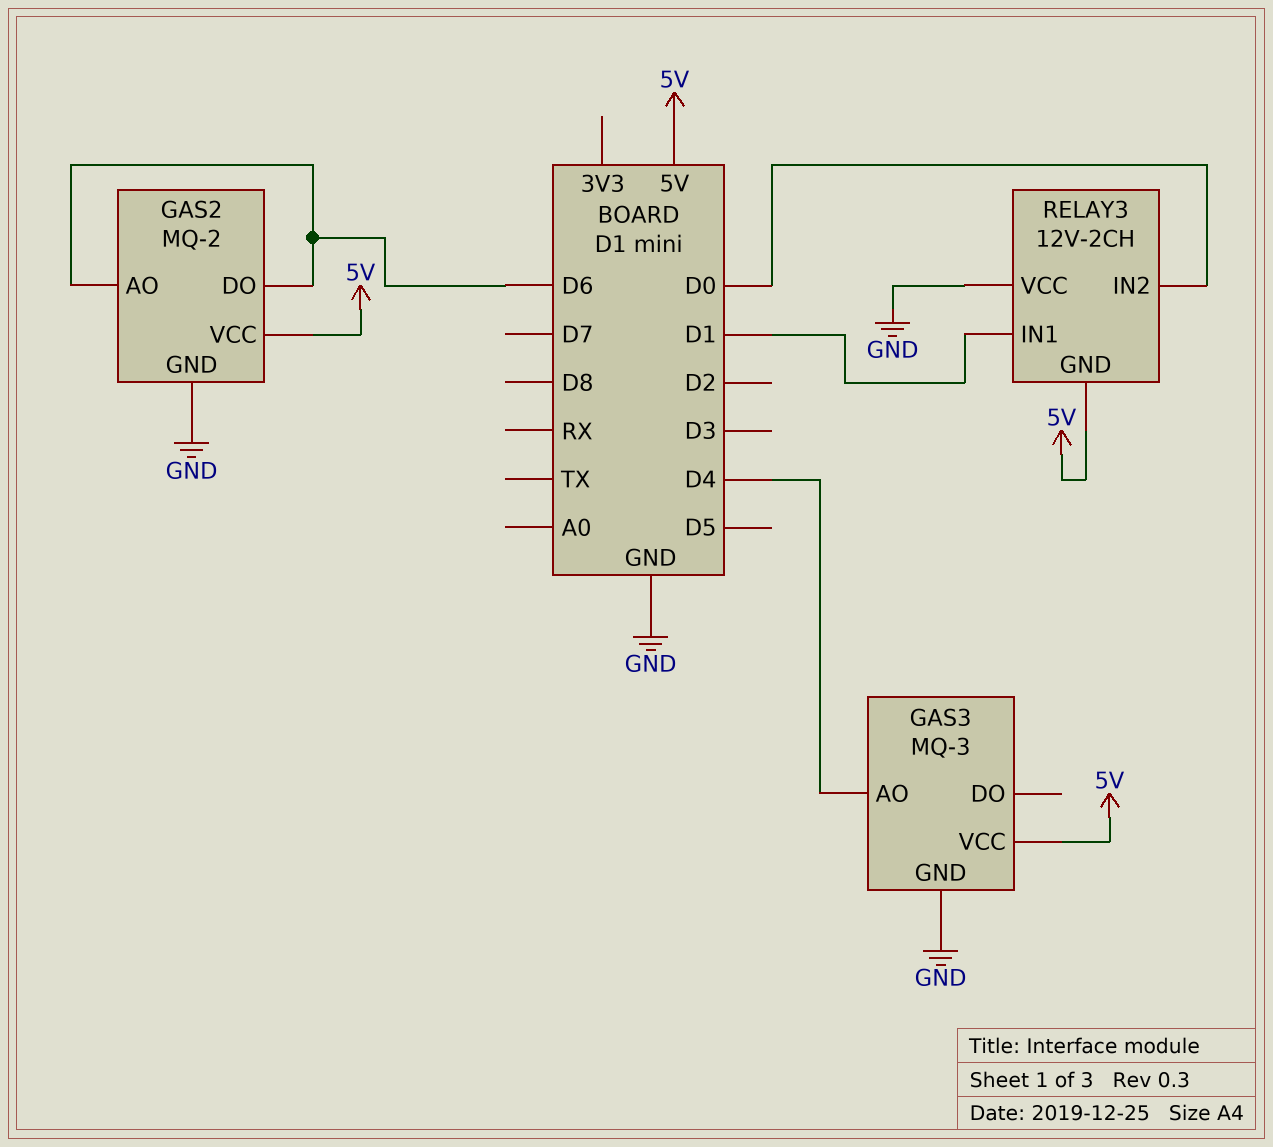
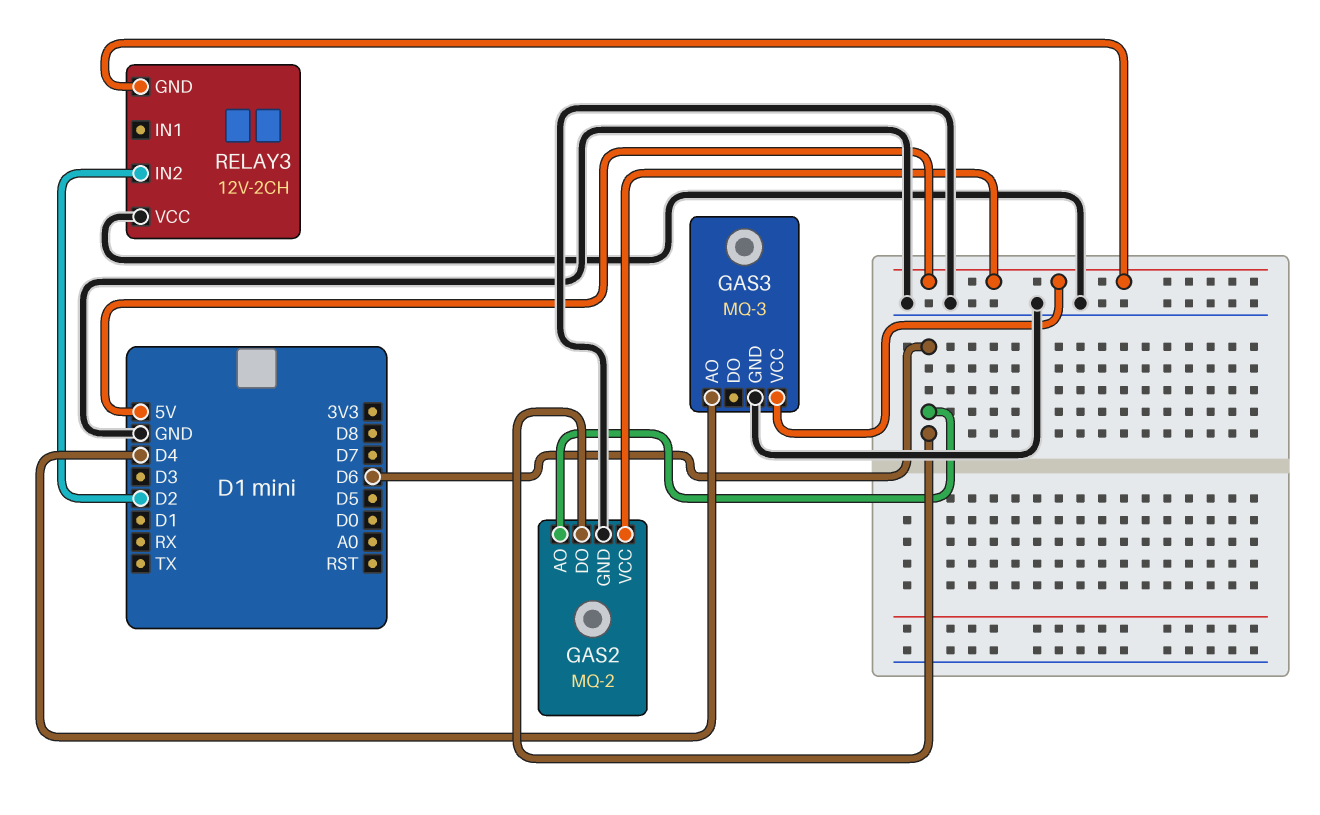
RELAY3 pin IN1: D1 -> none
RELAY3 pin IN2: D0 -> D2

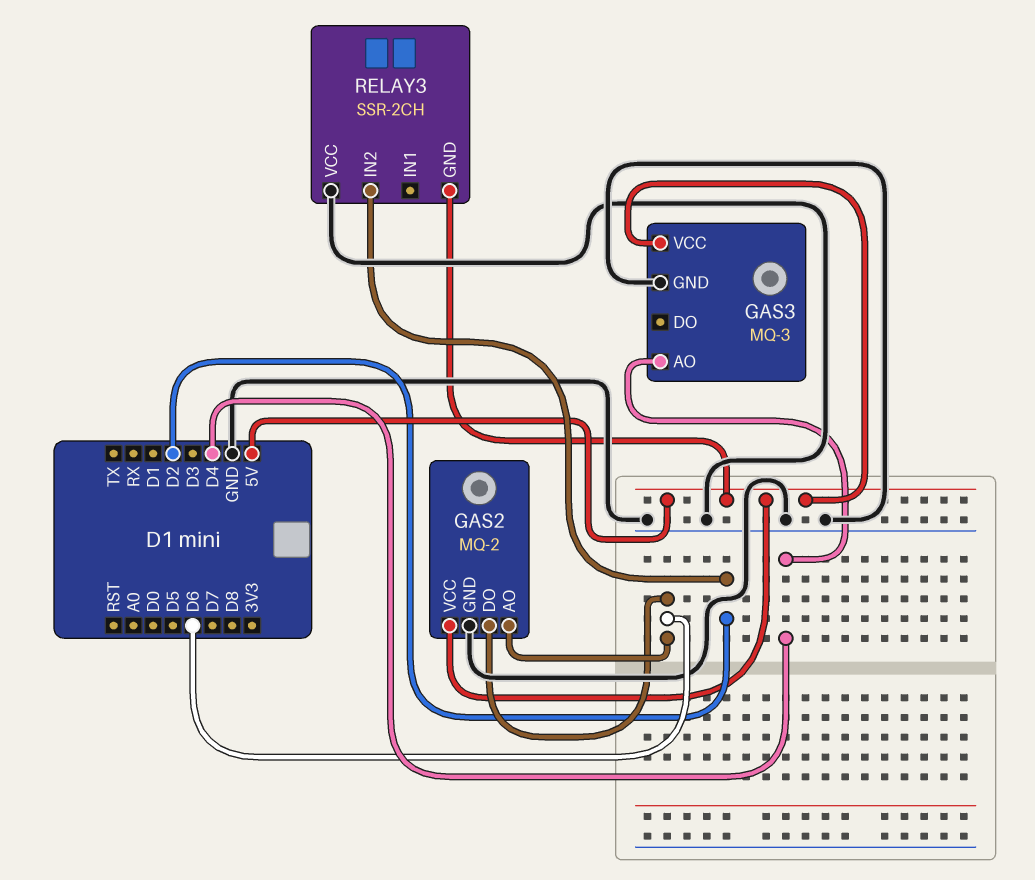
RELAY3: 12V-2CH -> SSR-2CH

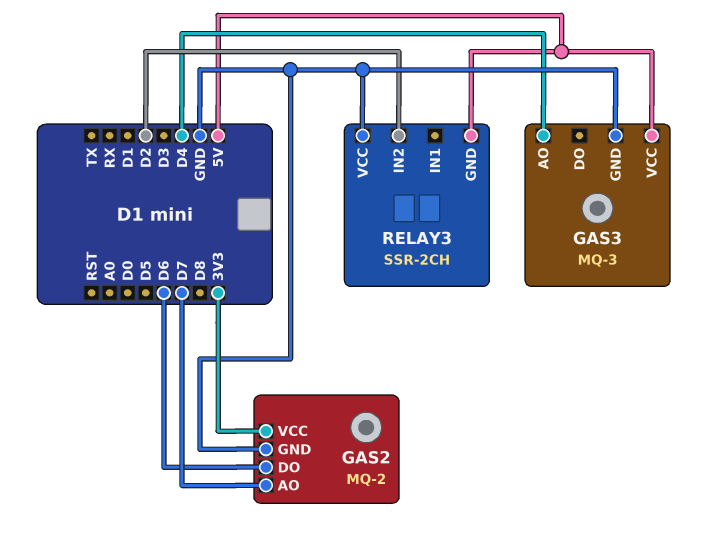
GAS2 pin AO: D6 -> D7
GAS2 pin VCC: 5V -> 3V3

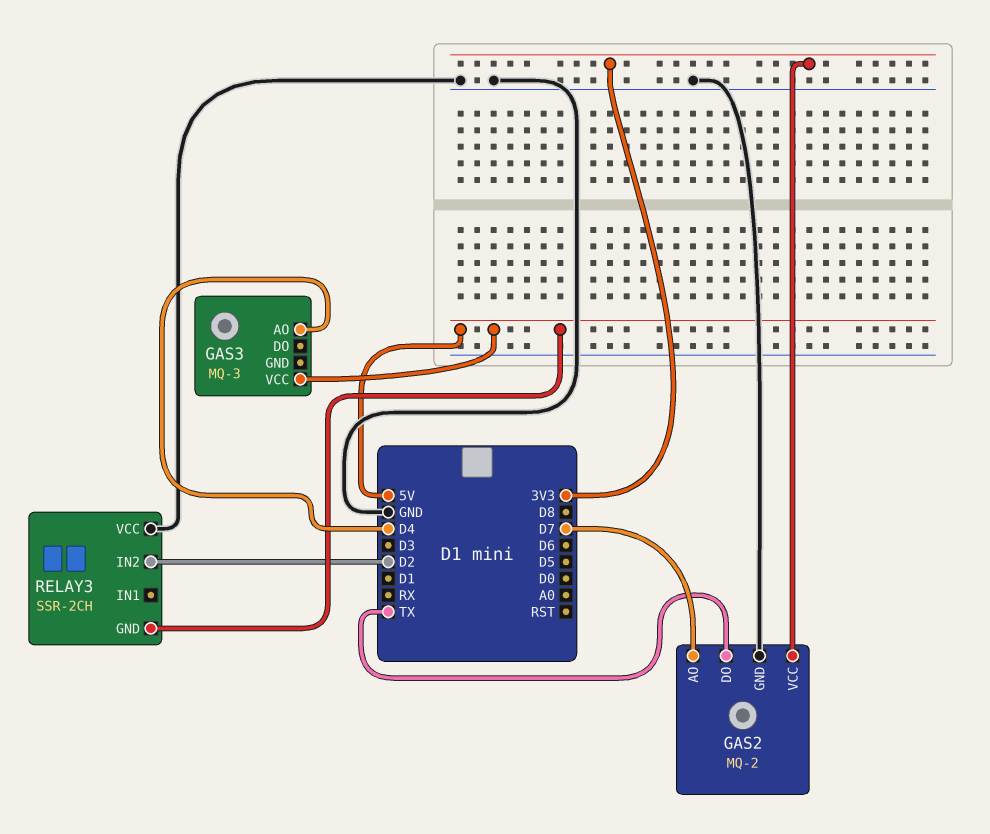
GAS2 pin DO: D6 -> TX
GAS3 pin GND: GND -> none

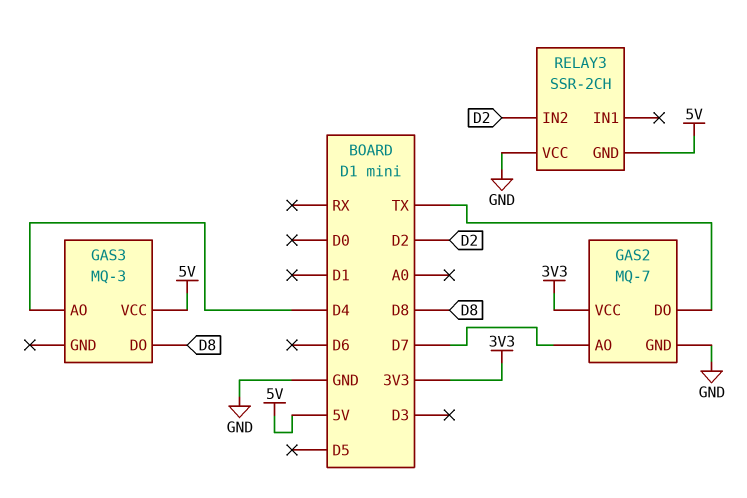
GAS2: MQ-2 -> MQ-7
GAS3 pin DO: none -> D8

